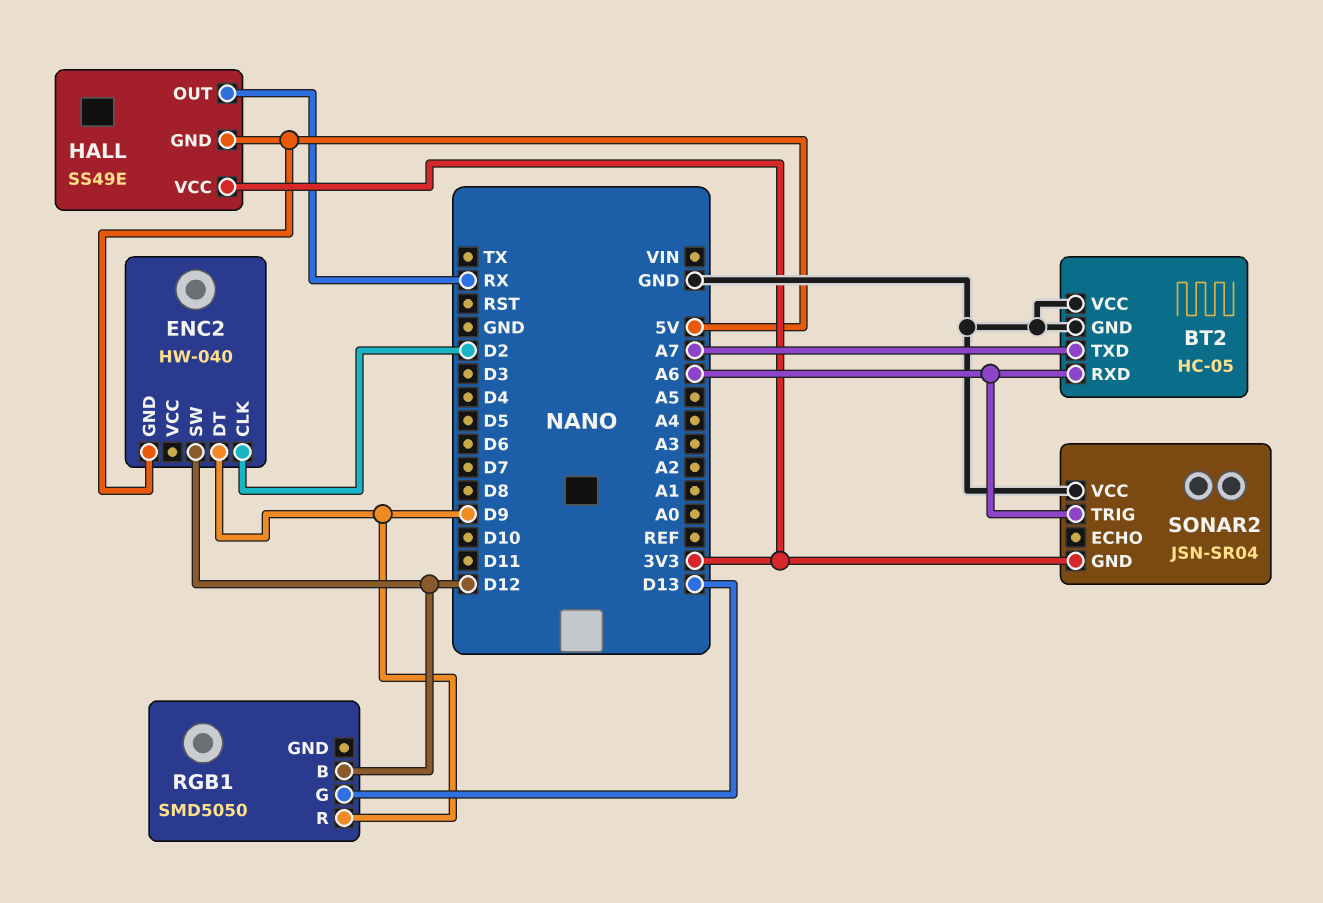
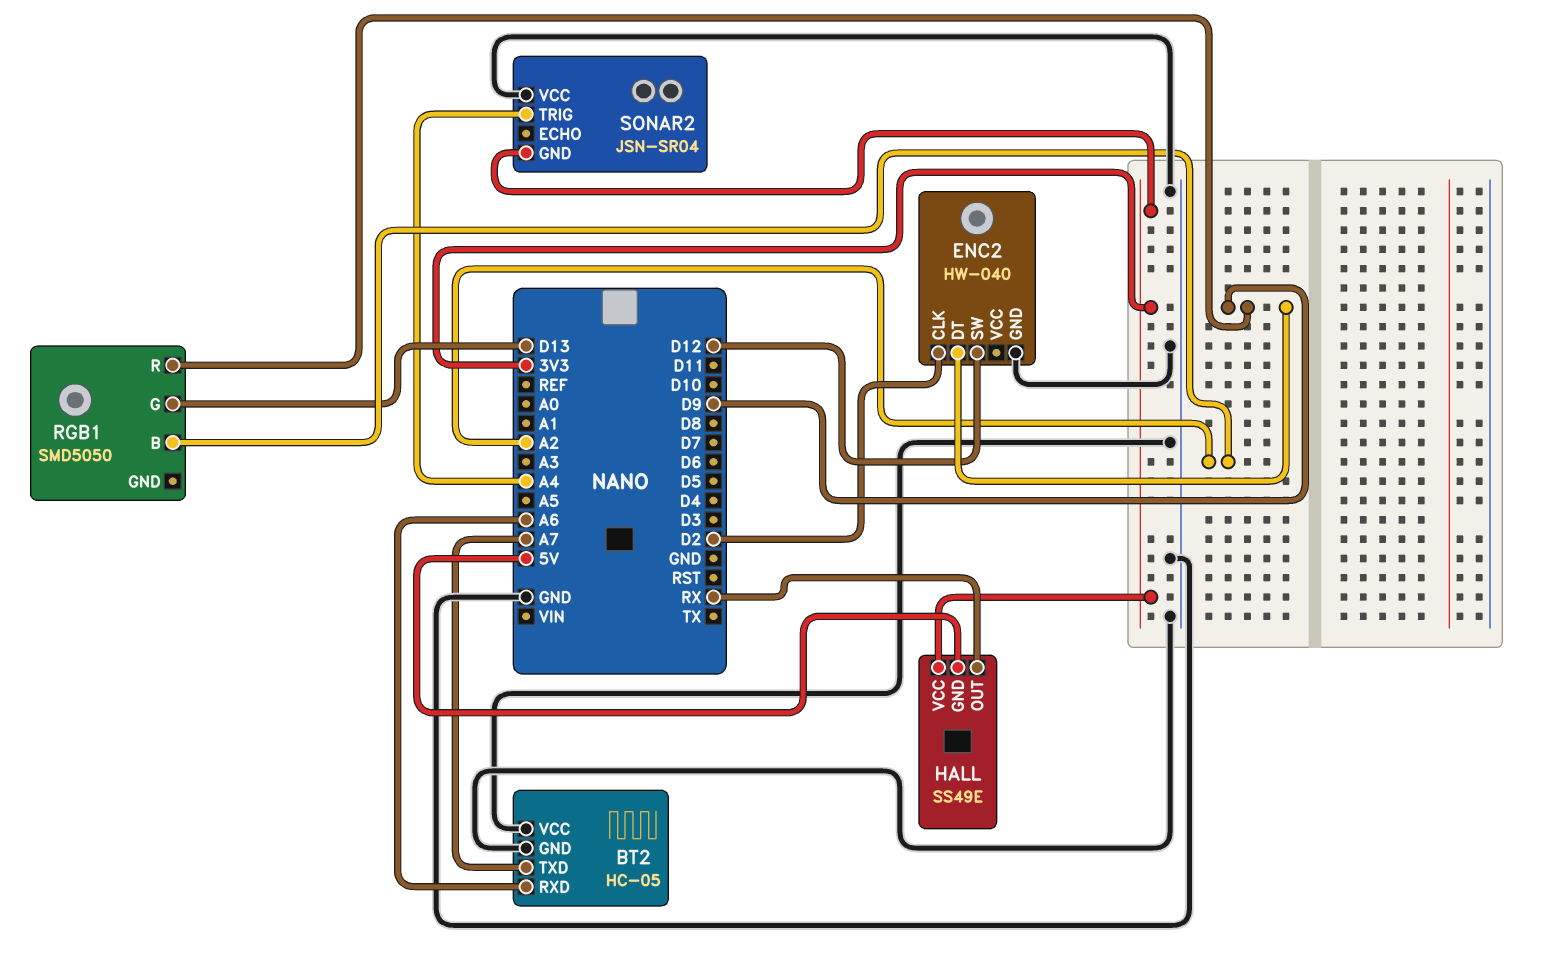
ENC2 pin GND: 5V -> GND
RGB1 pin B: D12 -> A2
SONAR2 pin TRIG: A6 -> A4

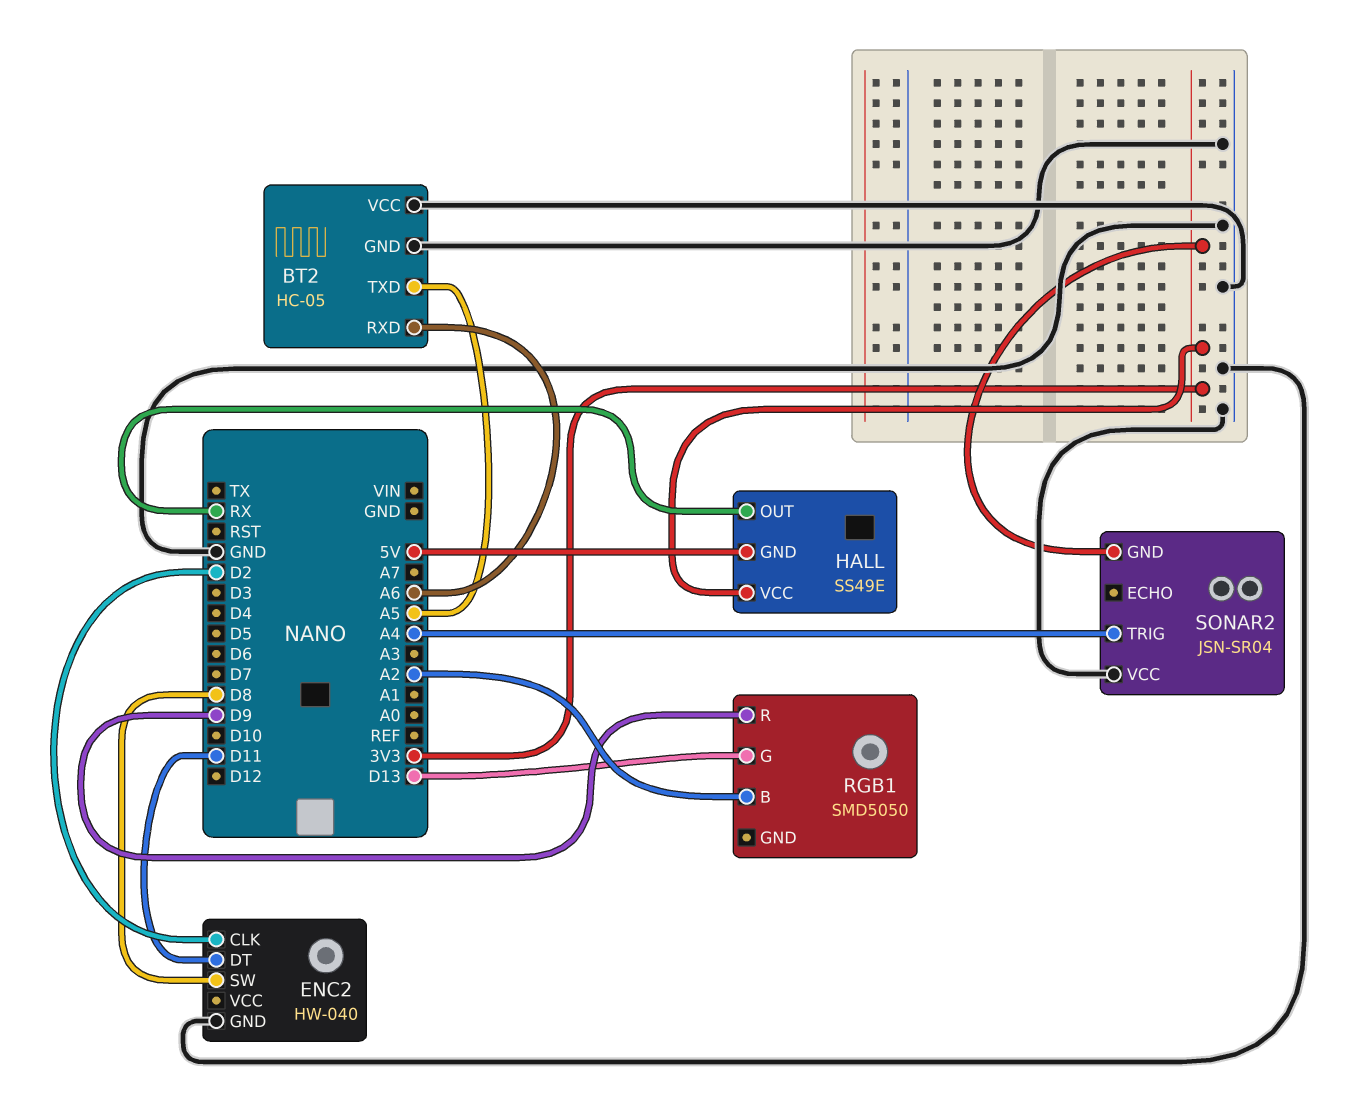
BT2 pin TXD: A7 -> A5
ENC2 pin DT: D9 -> D11
ENC2 pin SW: D12 -> D8

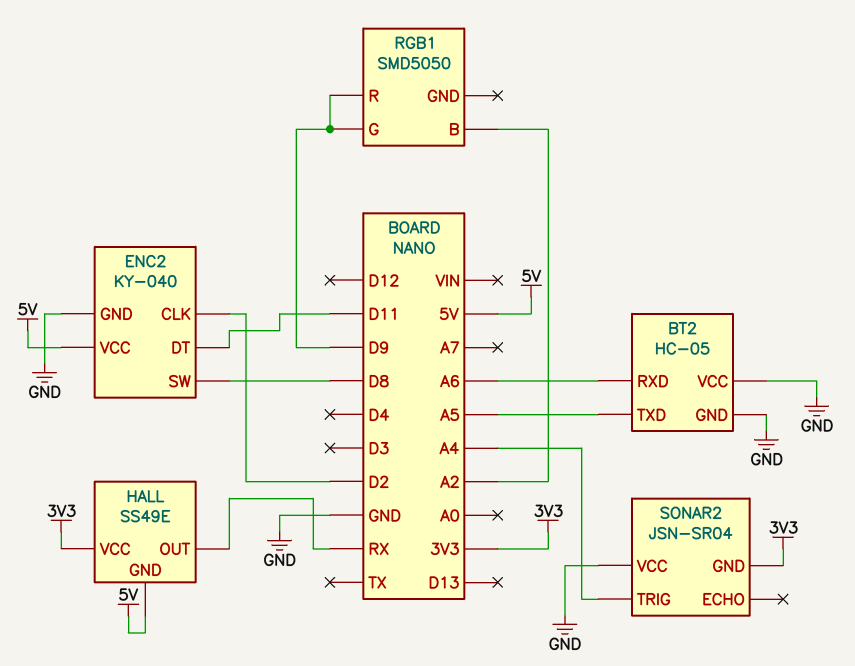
ENC2: HW-040 -> KY-040
ENC2 pin VCC: none -> 5V
RGB1 pin G: D13 -> D9

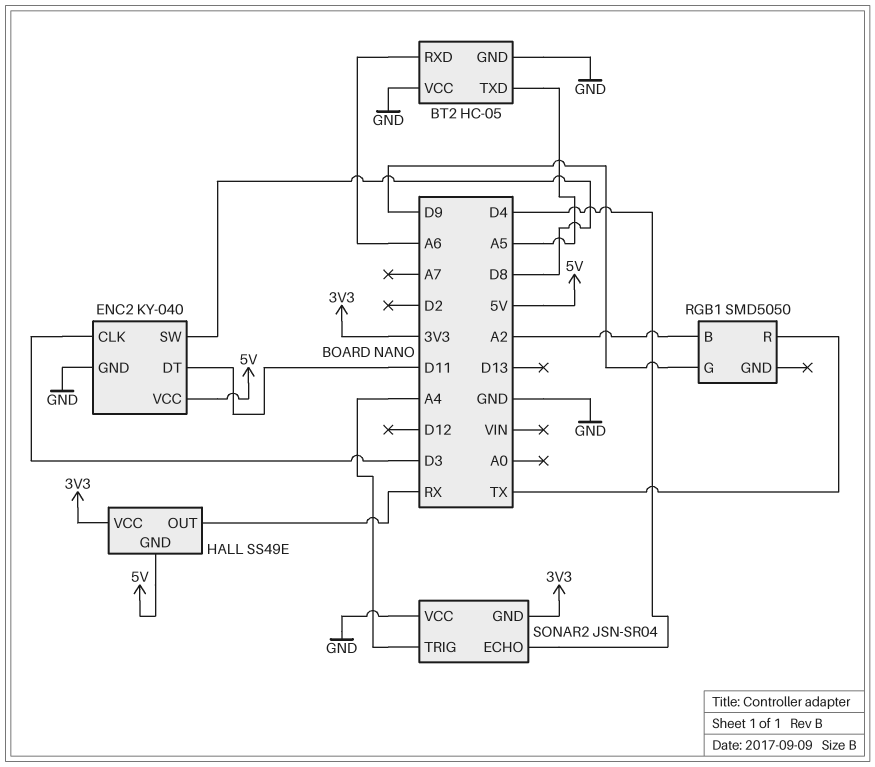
ENC2 pin CLK: D2 -> D3
RGB1 pin R: D9 -> TX
SONAR2 pin ECHO: none -> D4

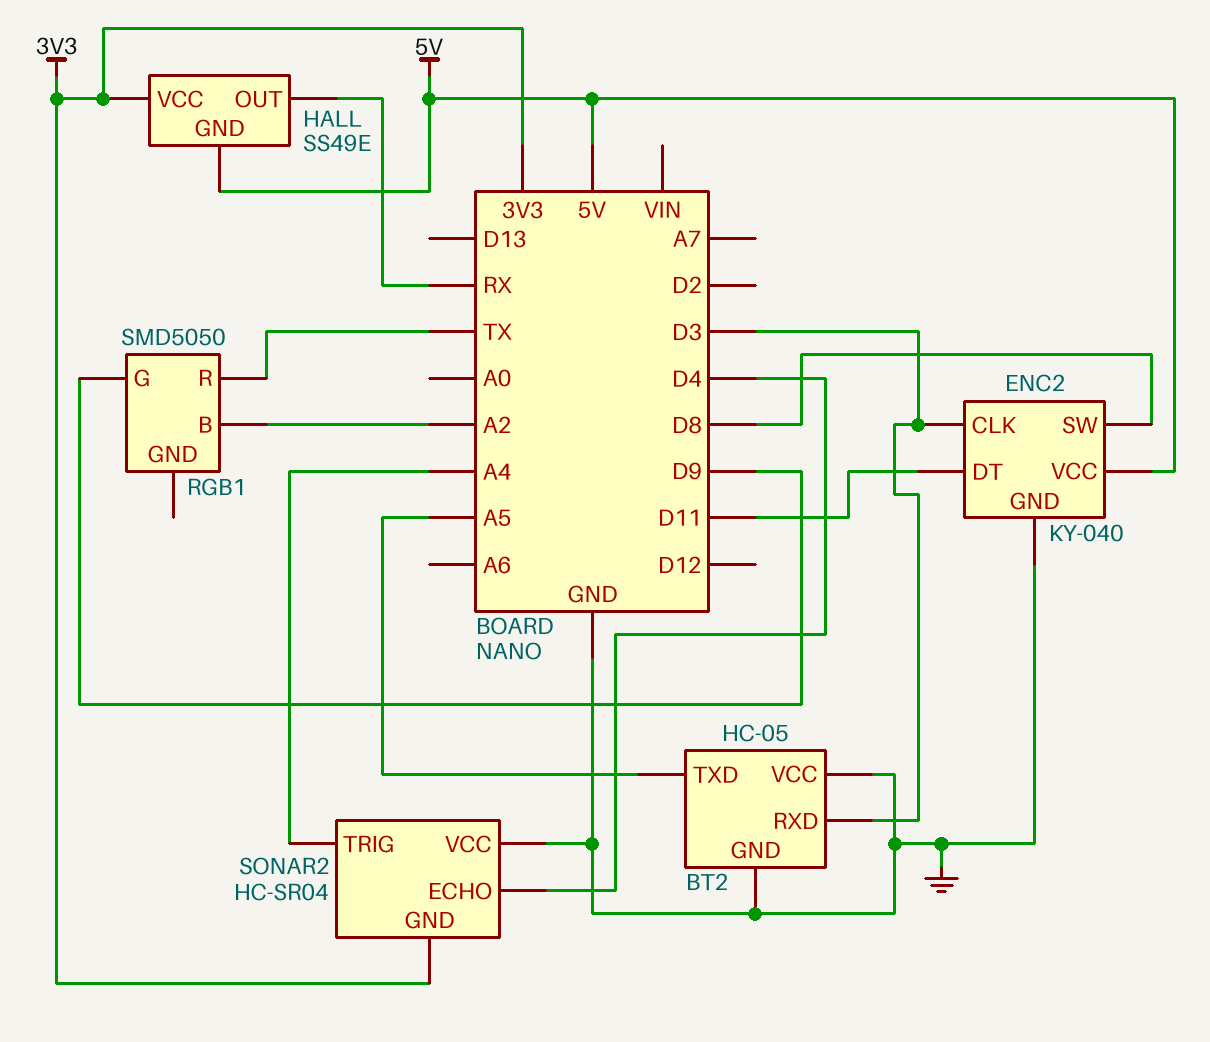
BT2 pin RXD: A6 -> D3
SONAR2: JSN-SR04 -> HC-SR04

